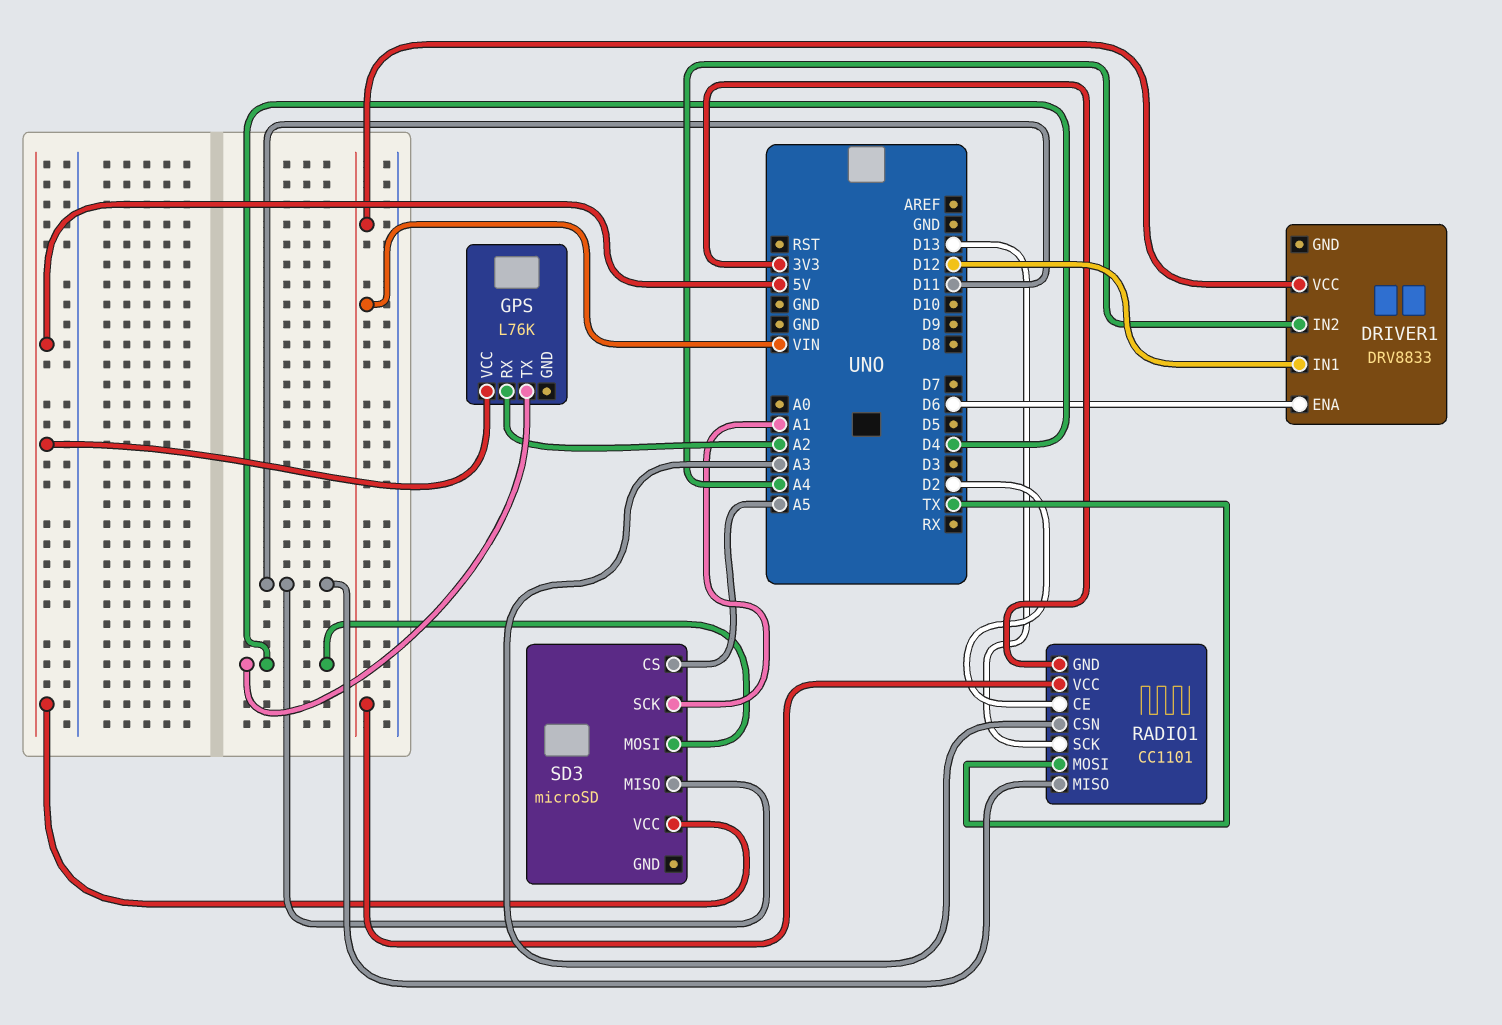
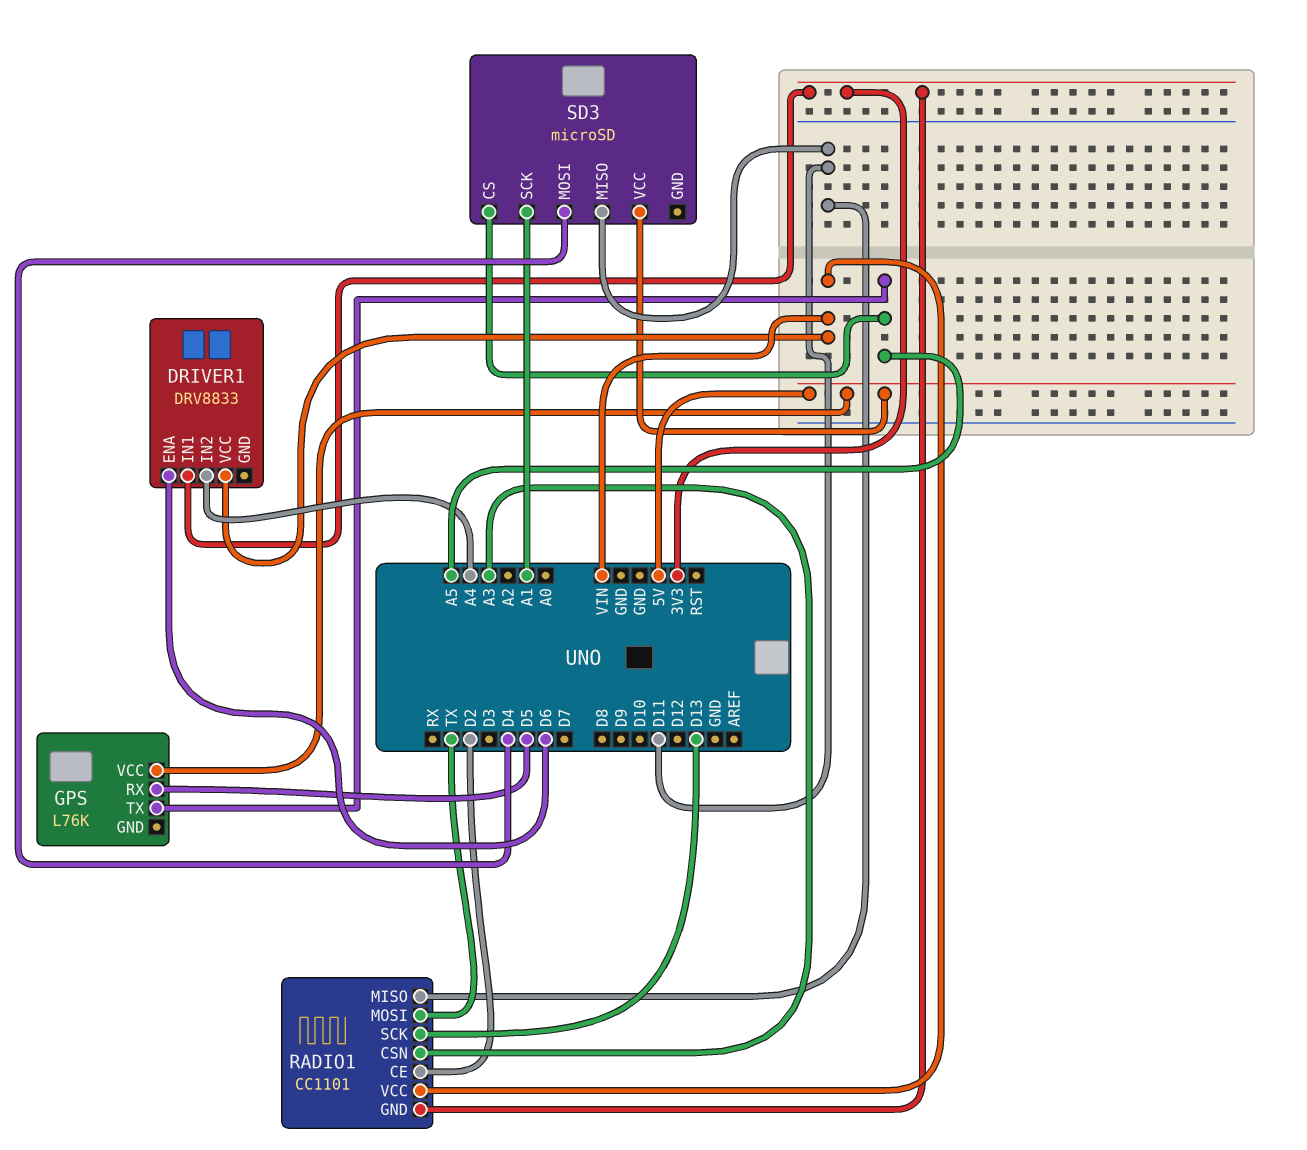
DRIVER1 pin IN1: D12 -> 3V3
GPS pin RX: A2 -> D5
GPS pin TX: D4 -> A5

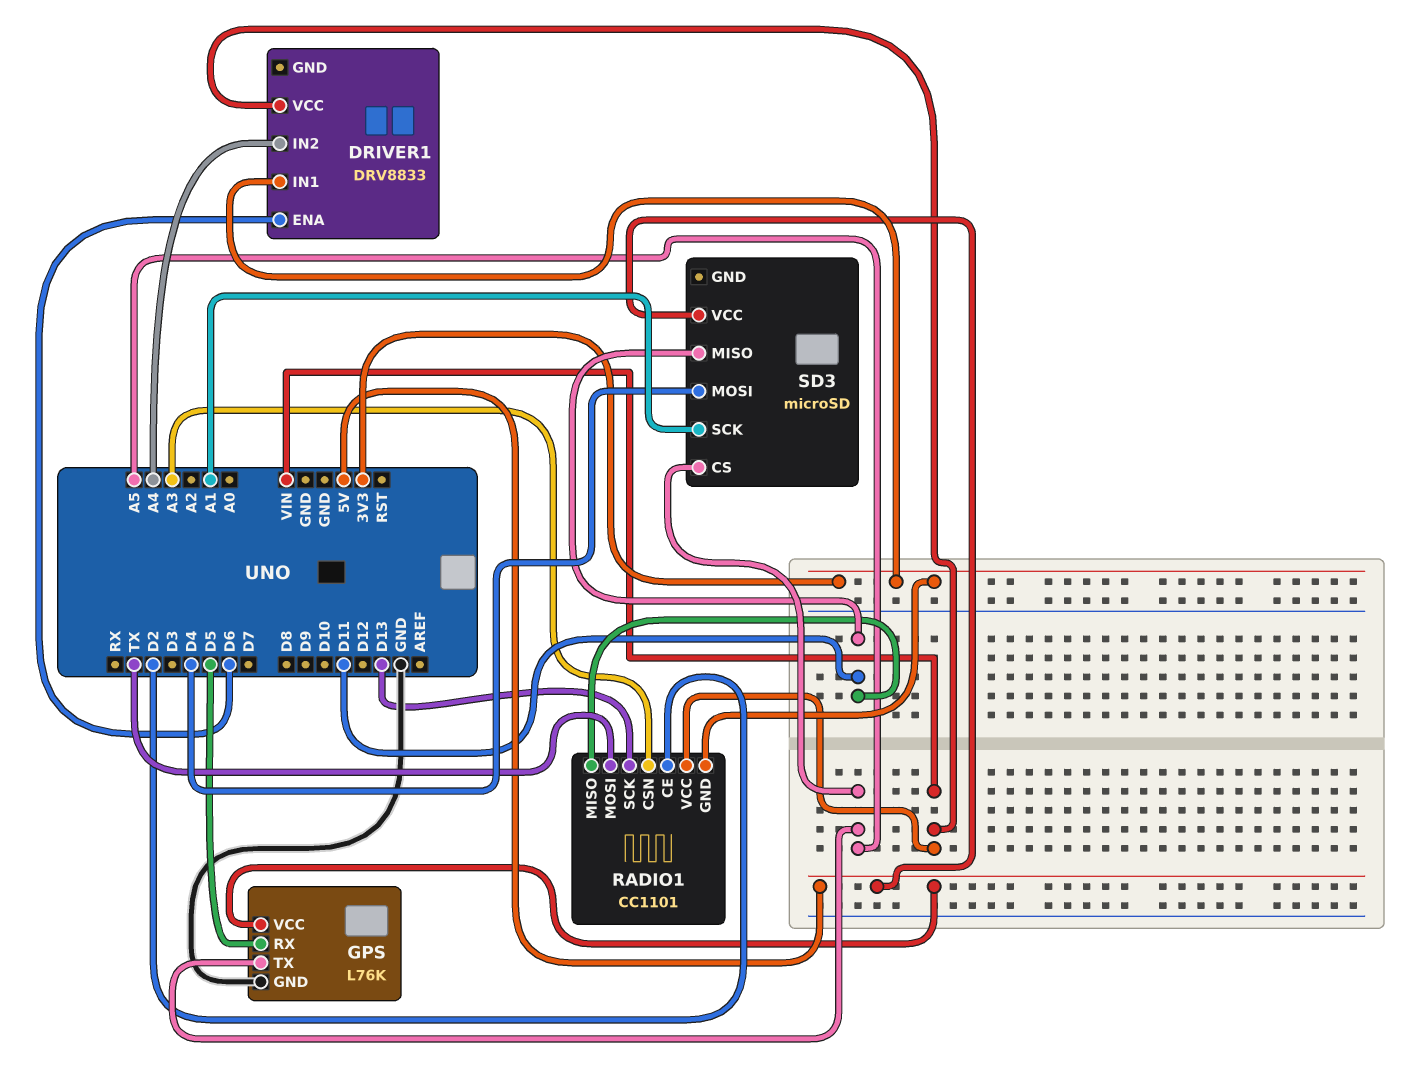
GPS pin GND: none -> GND

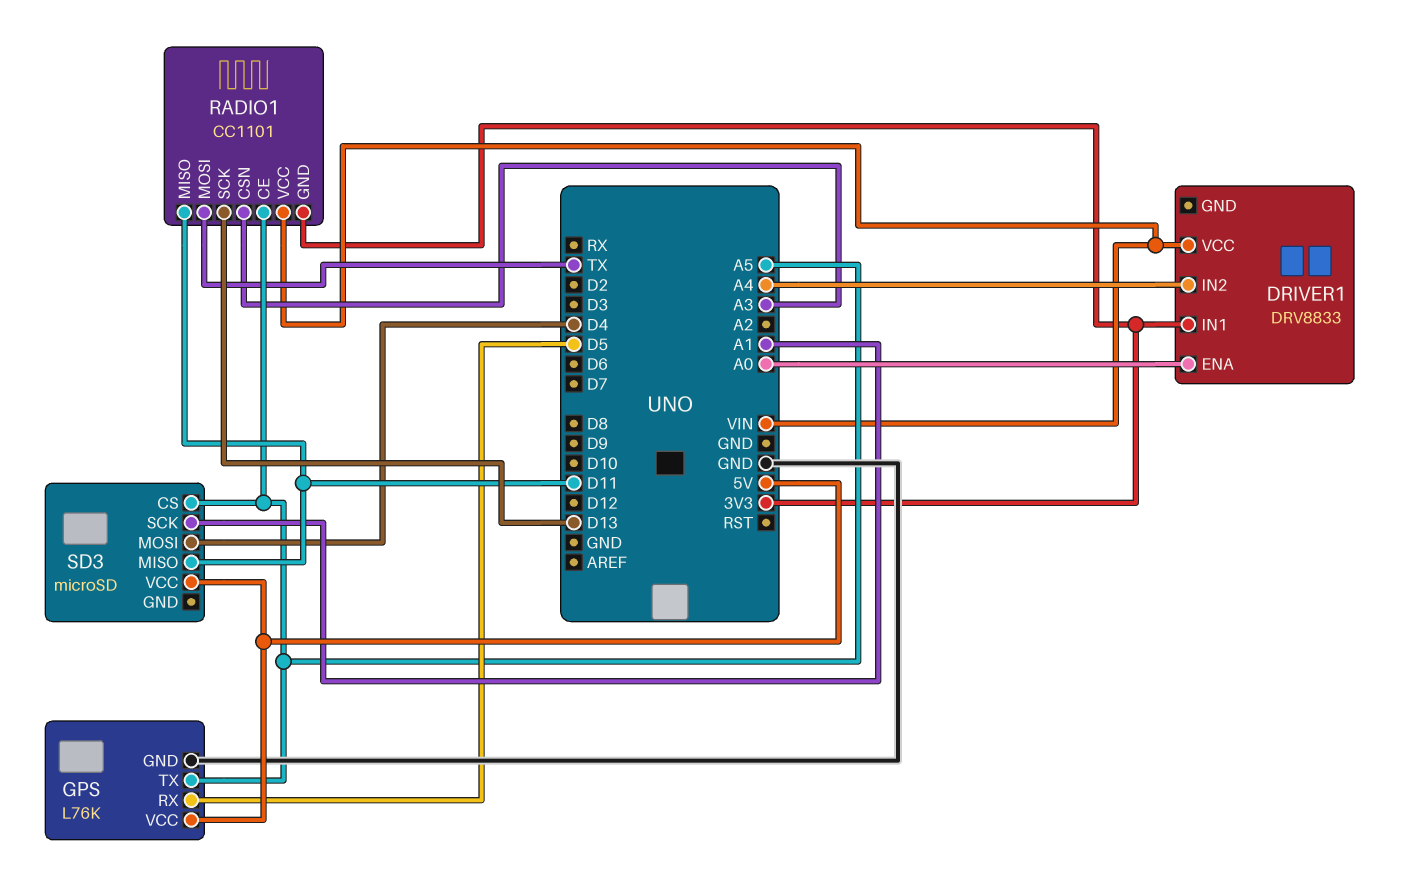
DRIVER1 pin ENA: D6 -> A0
RADIO1 pin CE: D2 -> A5

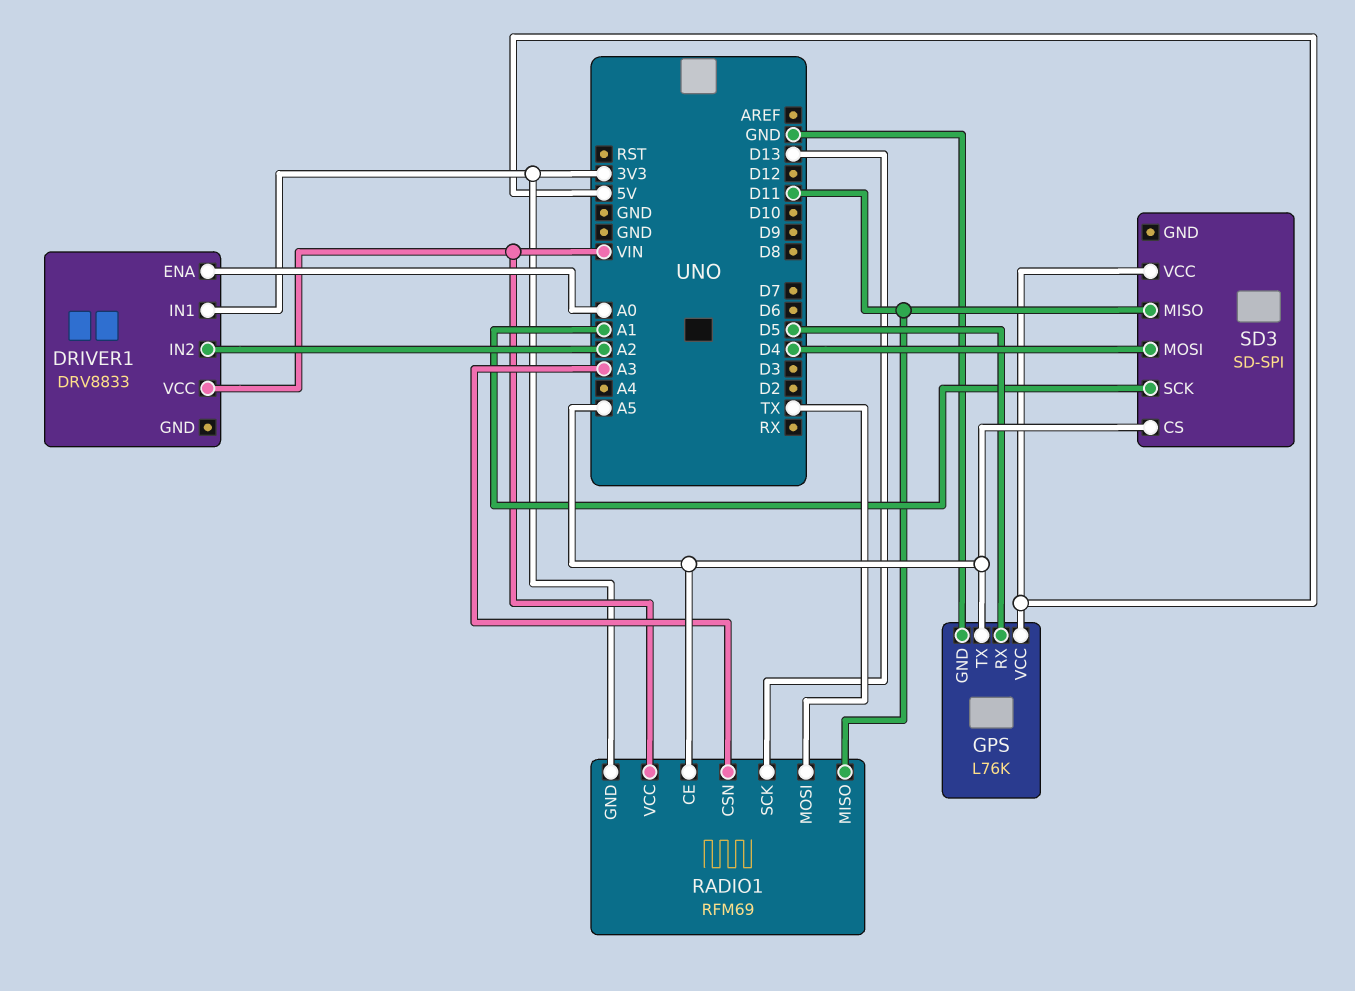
DRIVER1 pin IN2: A4 -> A2
RADIO1: CC1101 -> RFM69
SD3: microSD -> SD-SPI

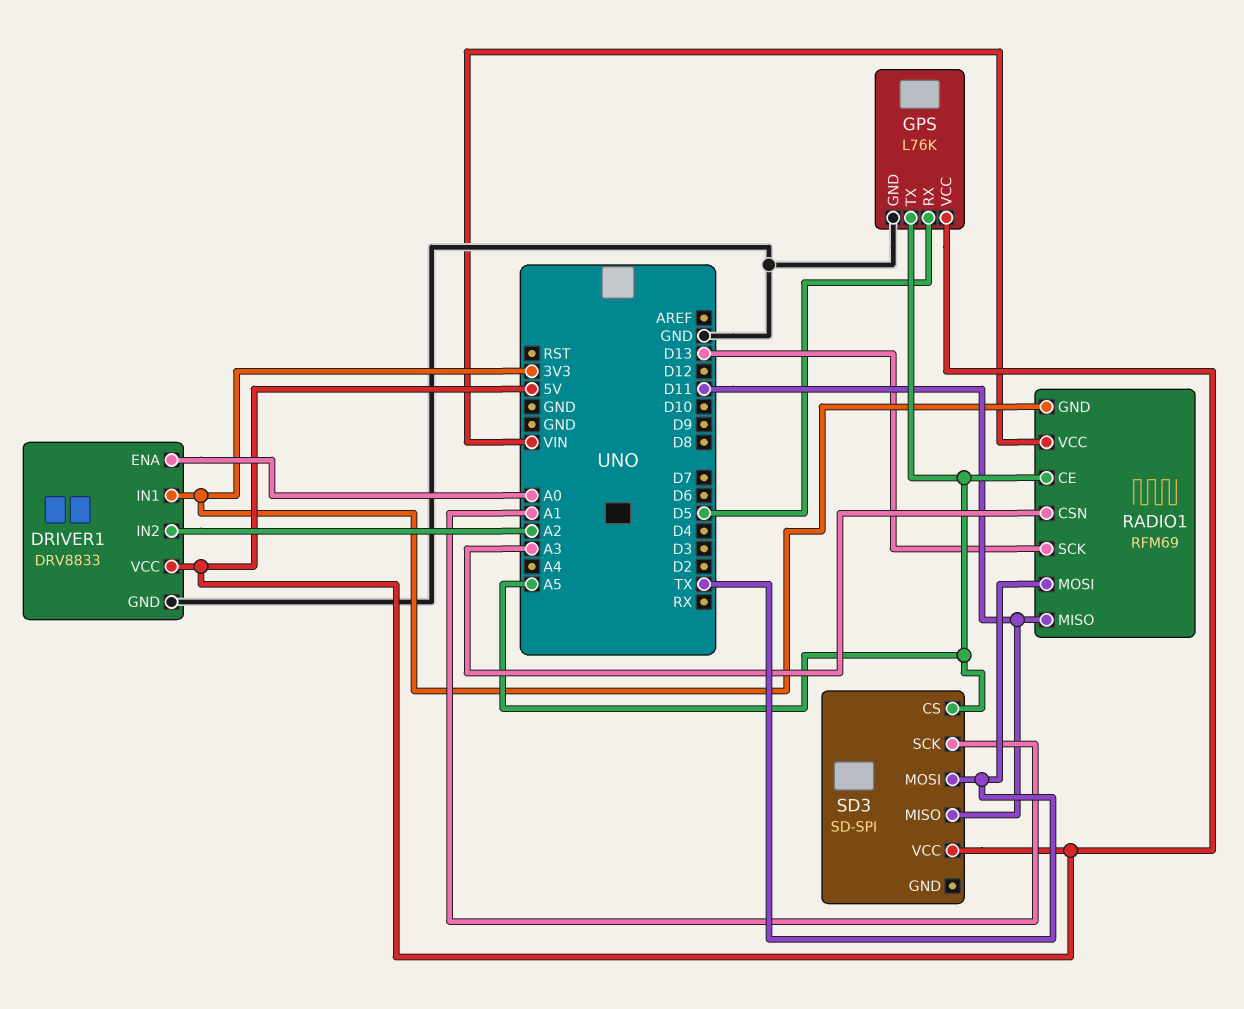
DRIVER1 pin GND: none -> GND
DRIVER1 pin VCC: VIN -> 5V
SD3 pin MOSI: D4 -> TX

